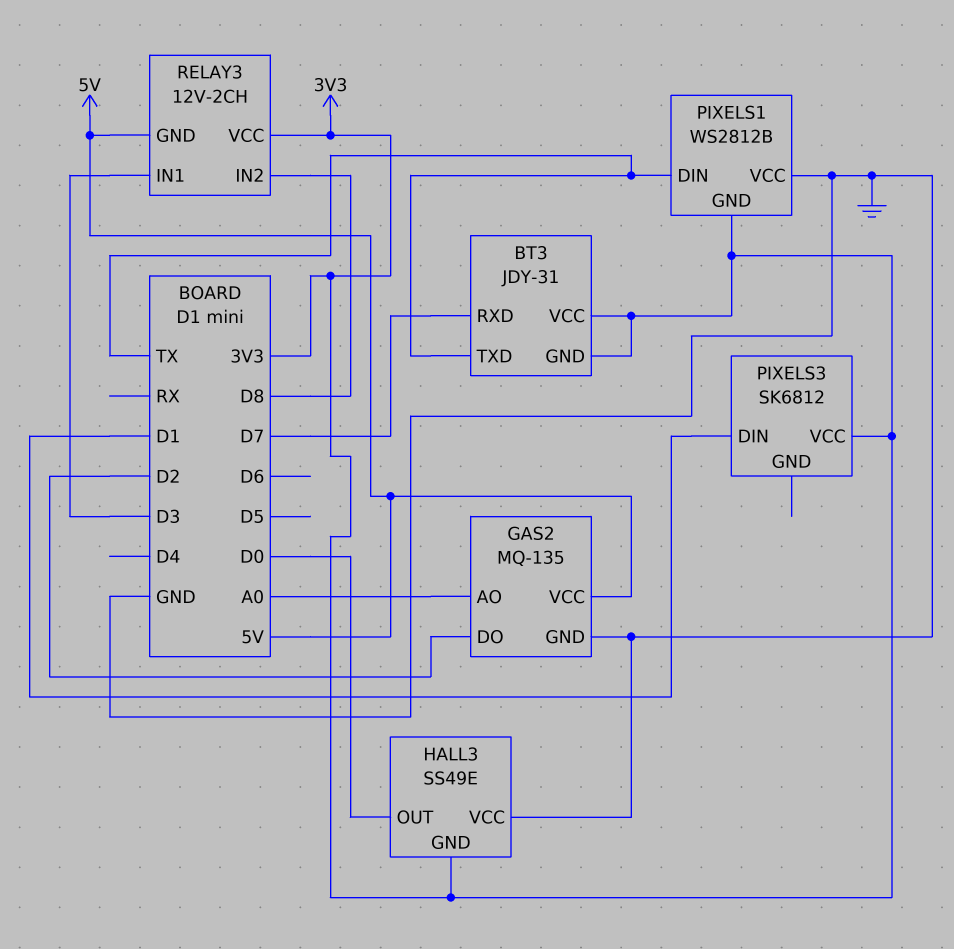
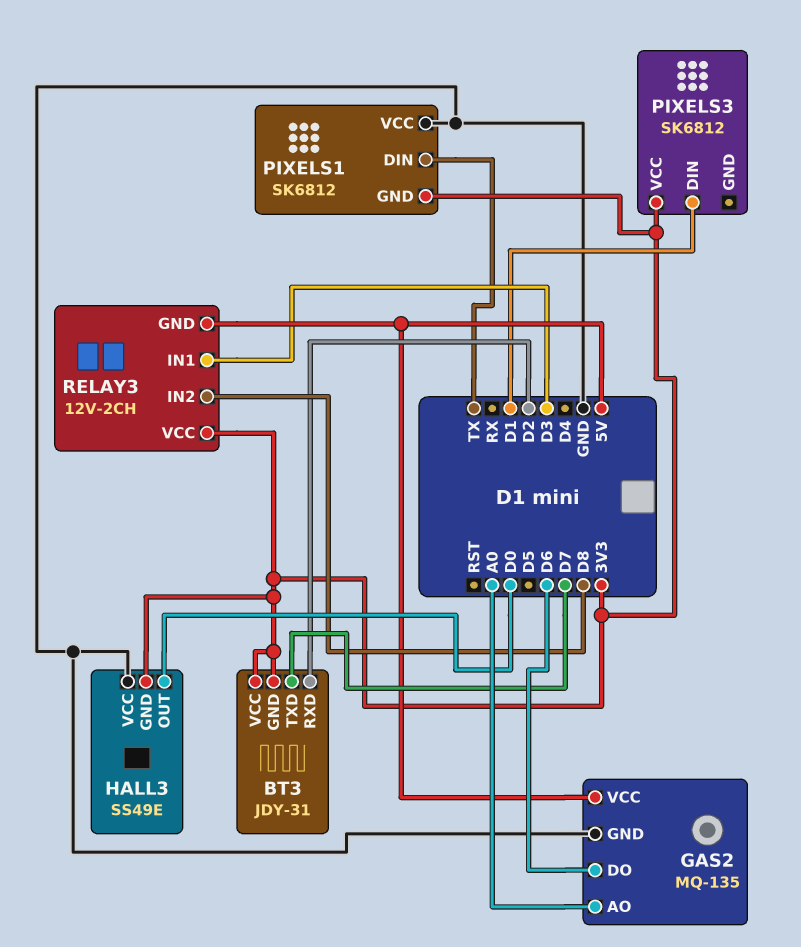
BT3 pin RXD: D7 -> D2
BT3 pin TXD: TX -> D7
GAS2 pin DO: D2 -> D6
PIXELS1: WS2812B -> SK6812

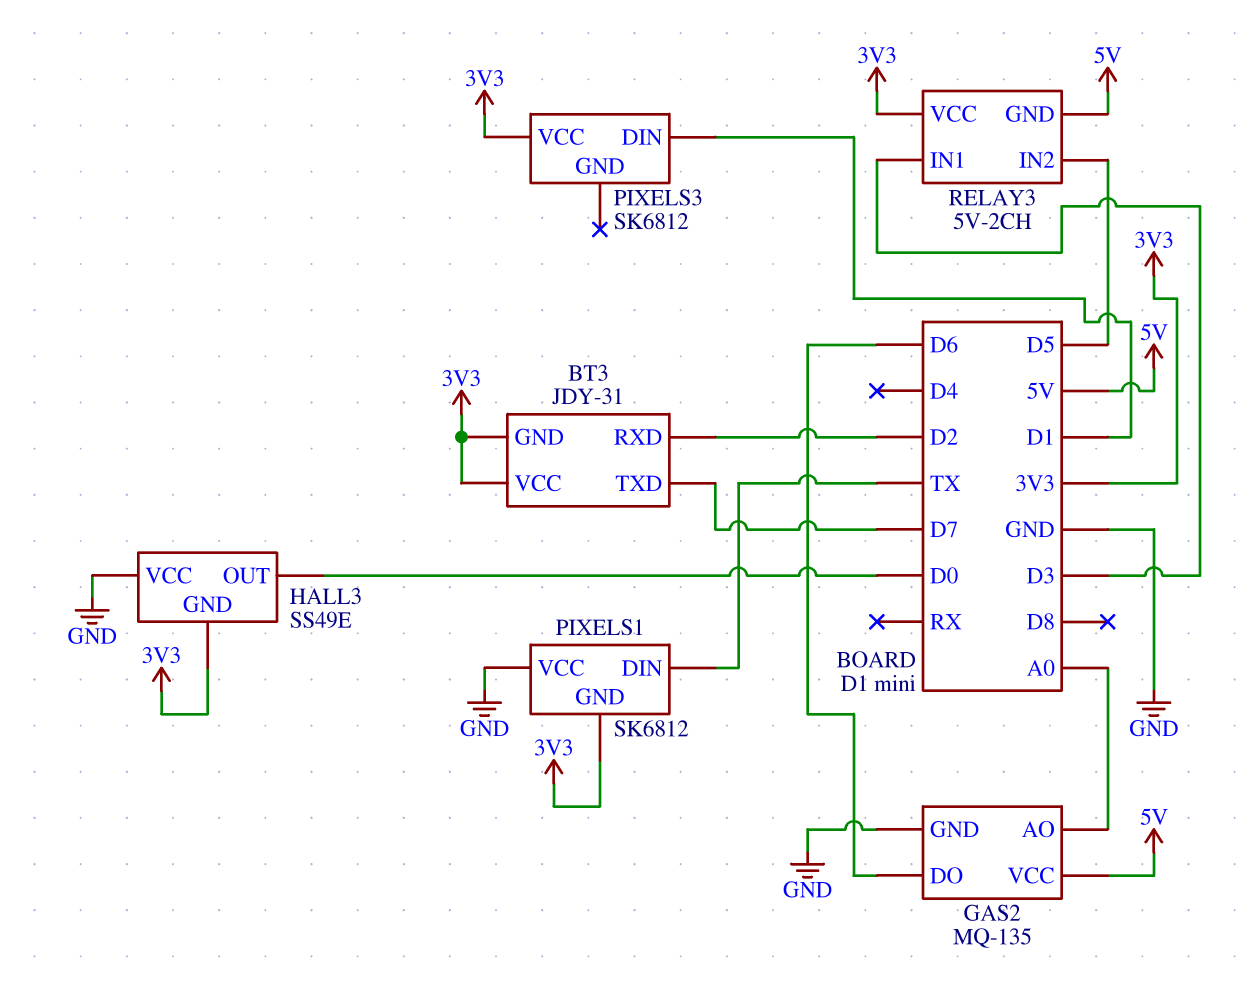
RELAY3: 12V-2CH -> 5V-2CH
RELAY3 pin IN2: D8 -> D5

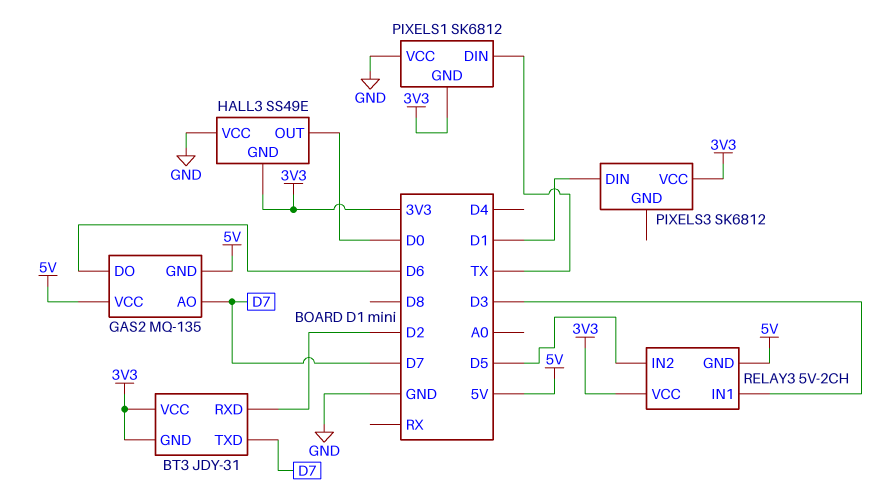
GAS2 pin AO: A0 -> D7
GAS2 pin GND: GND -> 5V

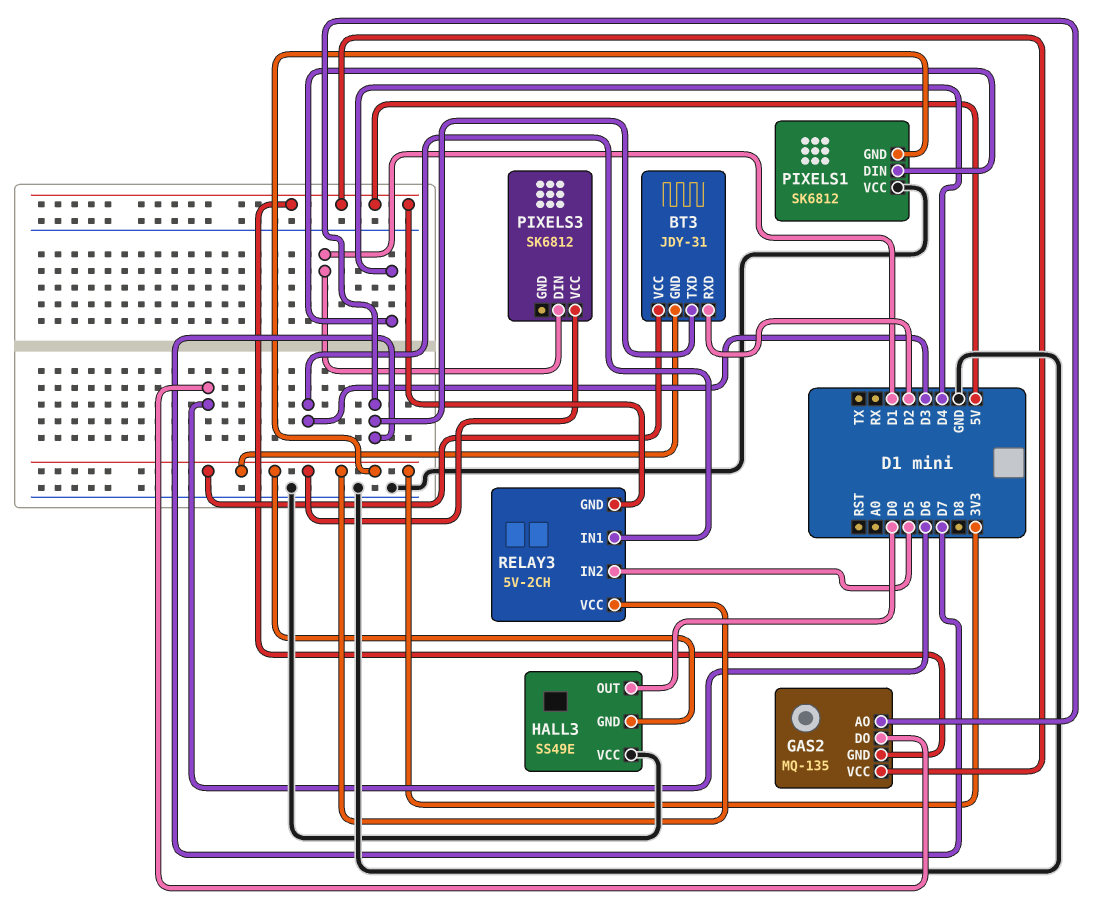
PIXELS1 pin DIN: TX -> D4

